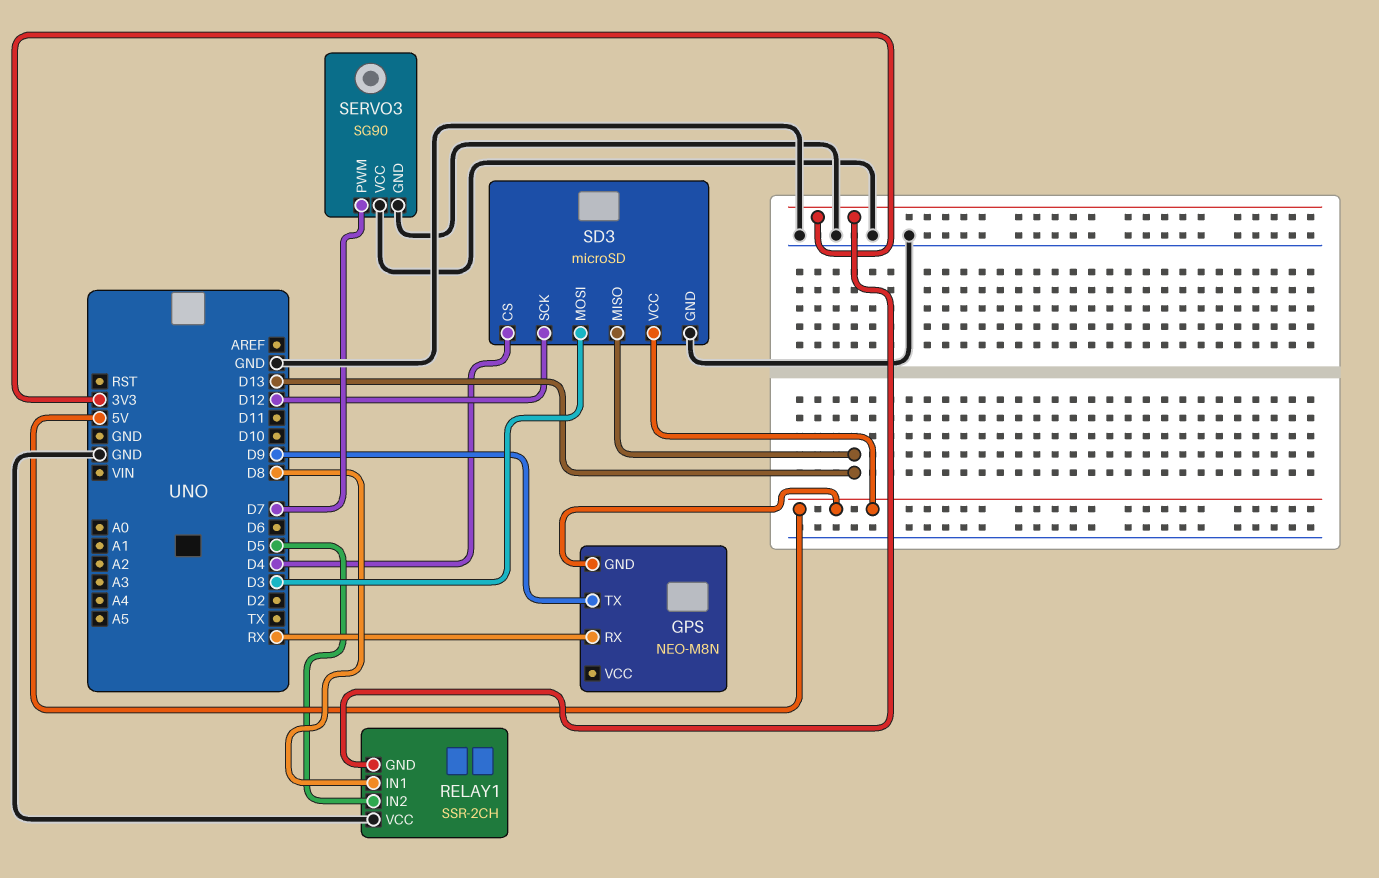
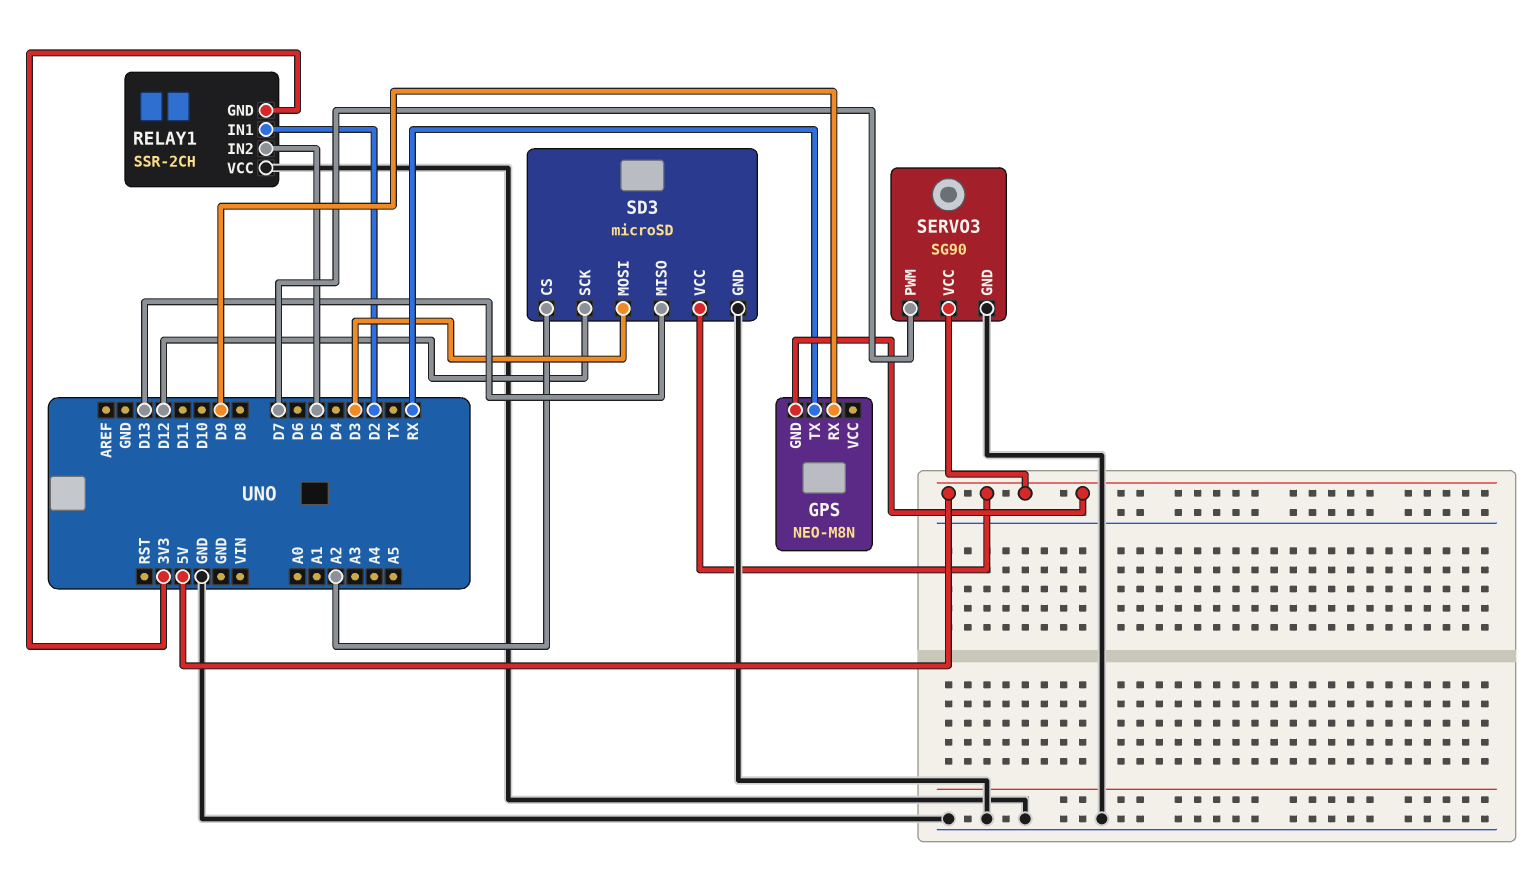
GPS pin RX: RX -> D9
GPS pin TX: D9 -> RX
RELAY1 pin IN1: D8 -> D2
SD3 pin CS: D4 -> A2
SERVO3 pin VCC: GND -> 5V

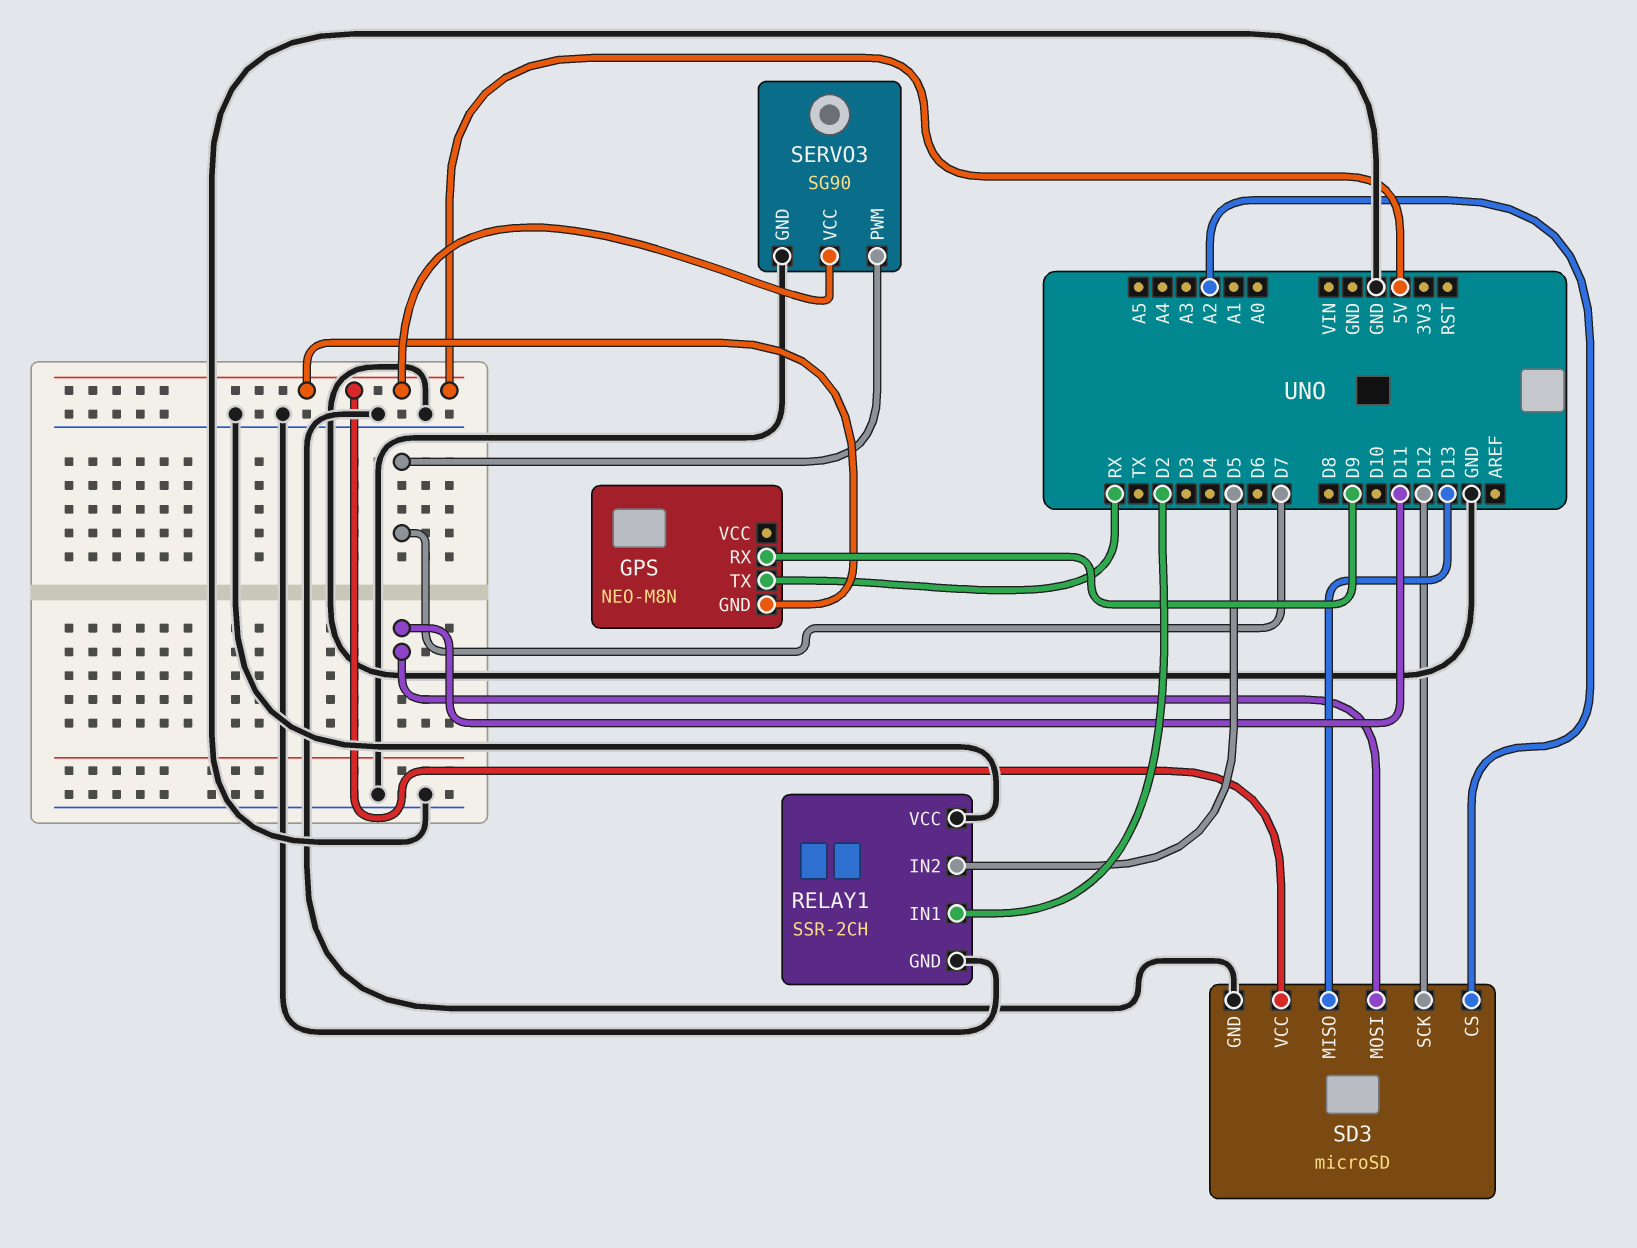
RELAY1 pin GND: 3V3 -> GND
SD3 pin MOSI: D3 -> D11

